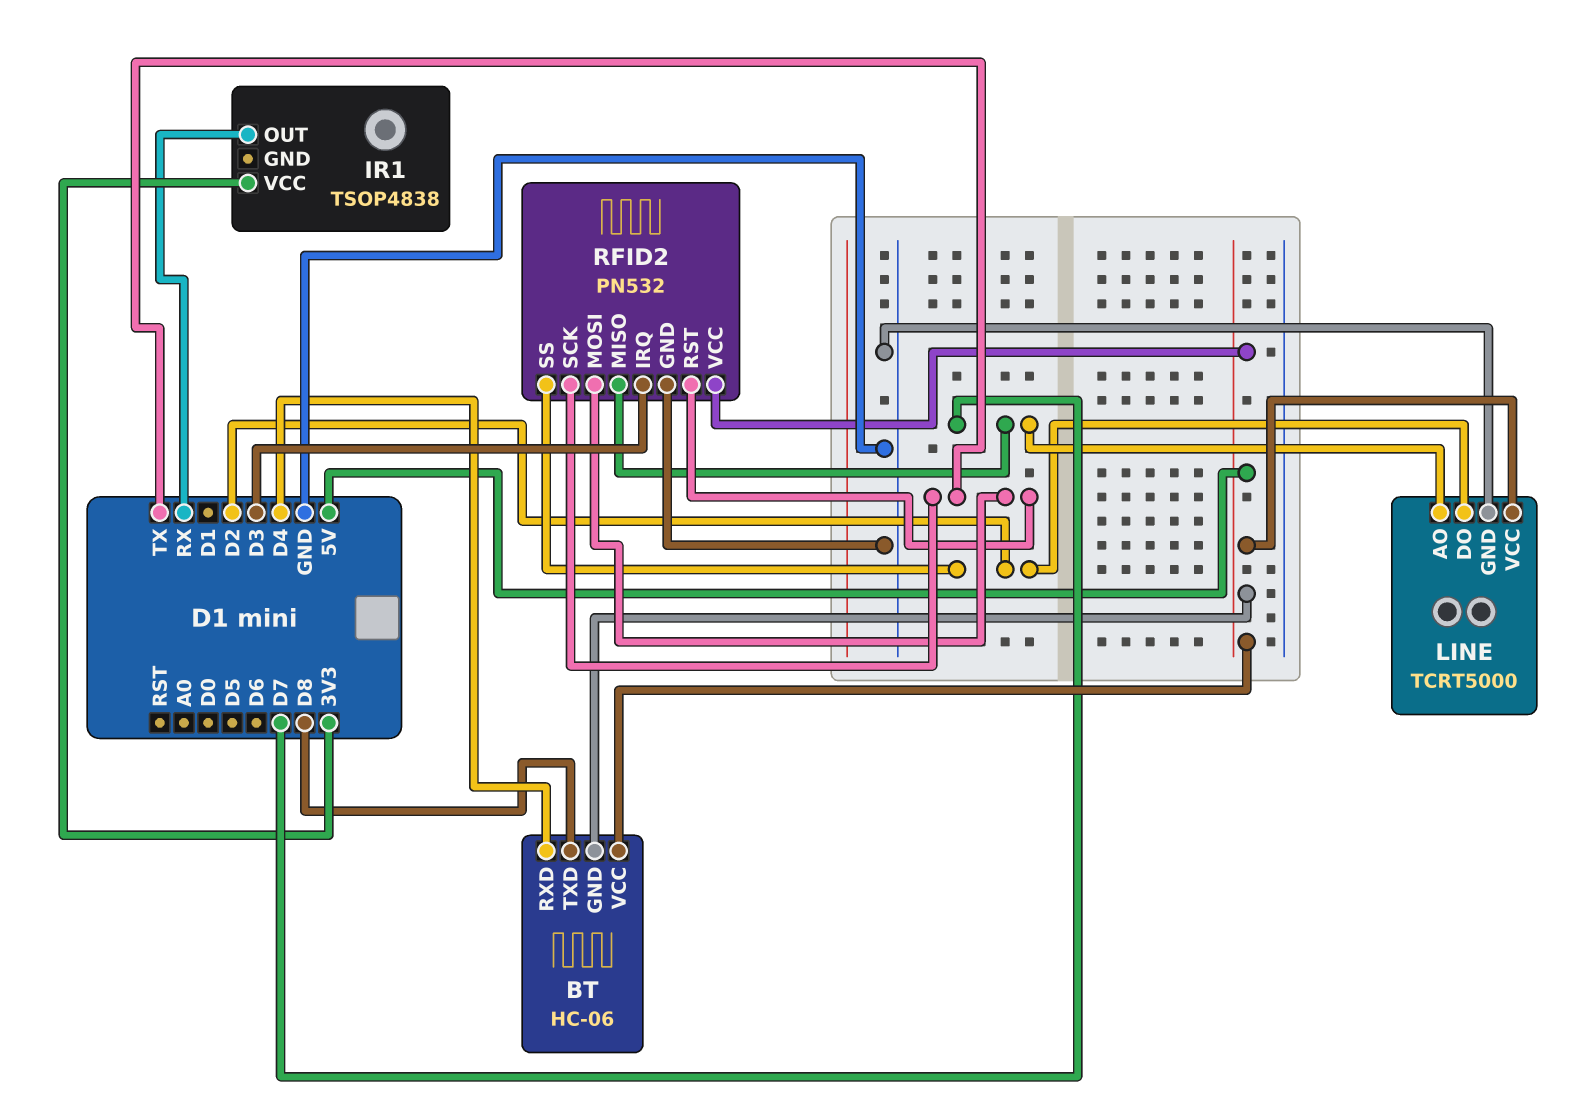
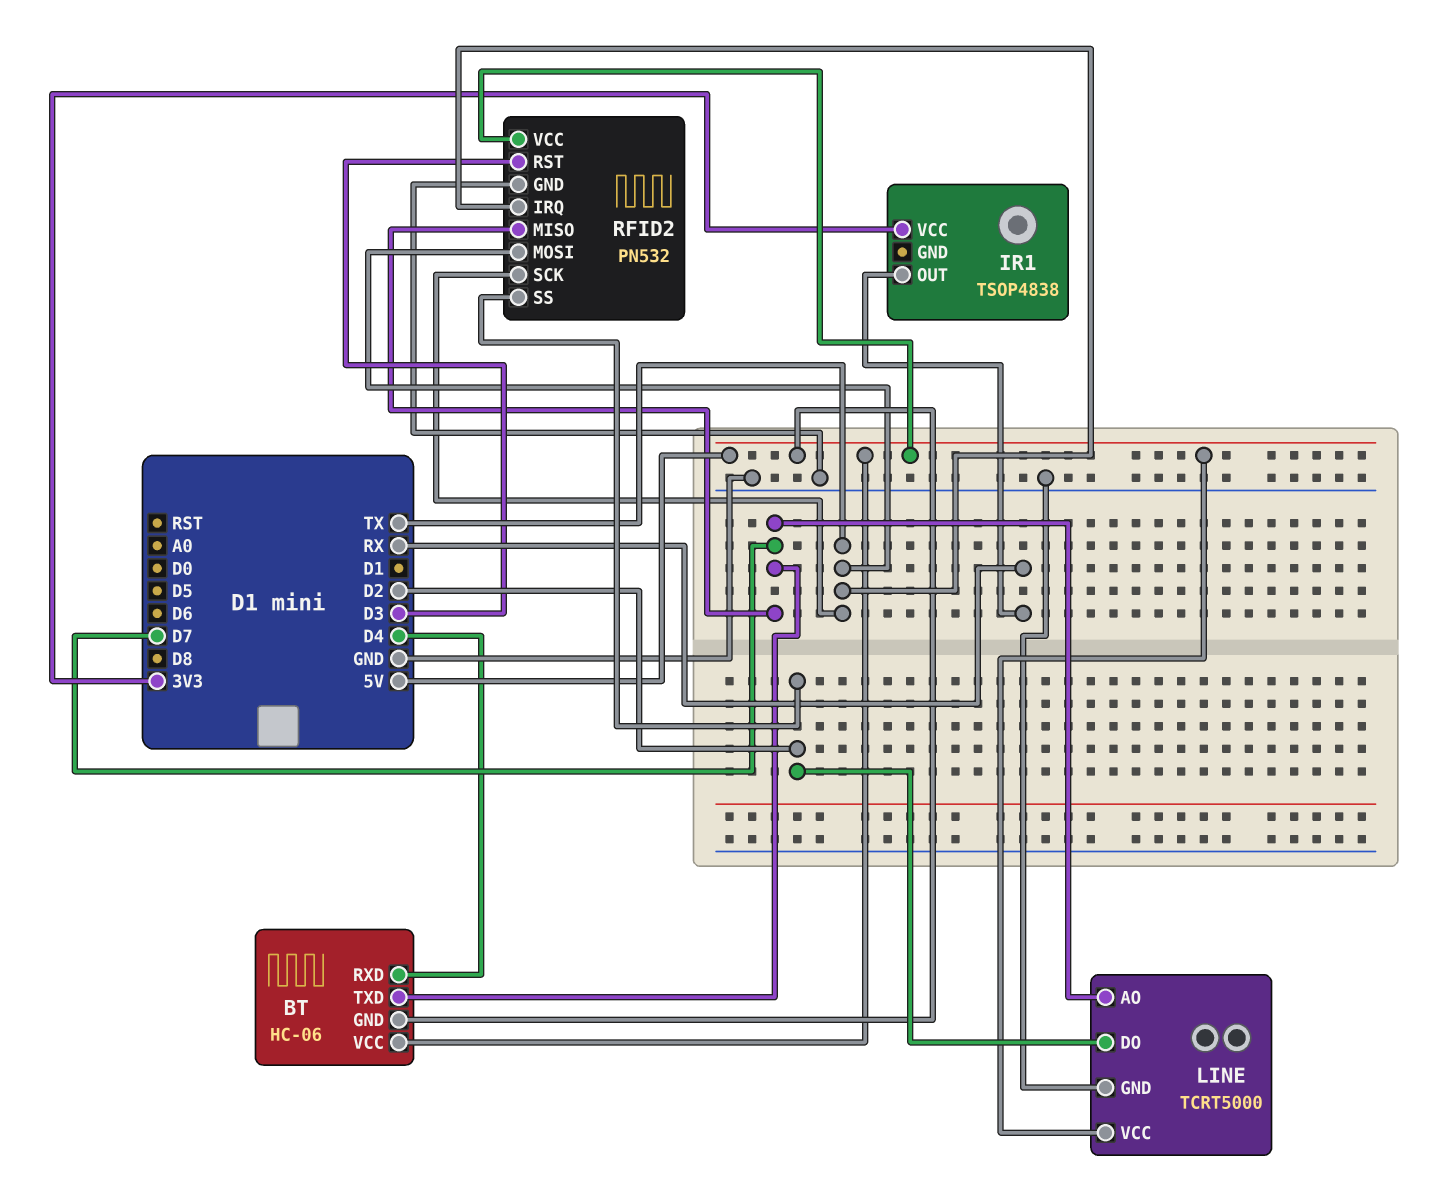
BT pin TXD: D8 -> D7
RFID2 pin IRQ: D3 -> TX
RFID2 pin RST: TX -> D3

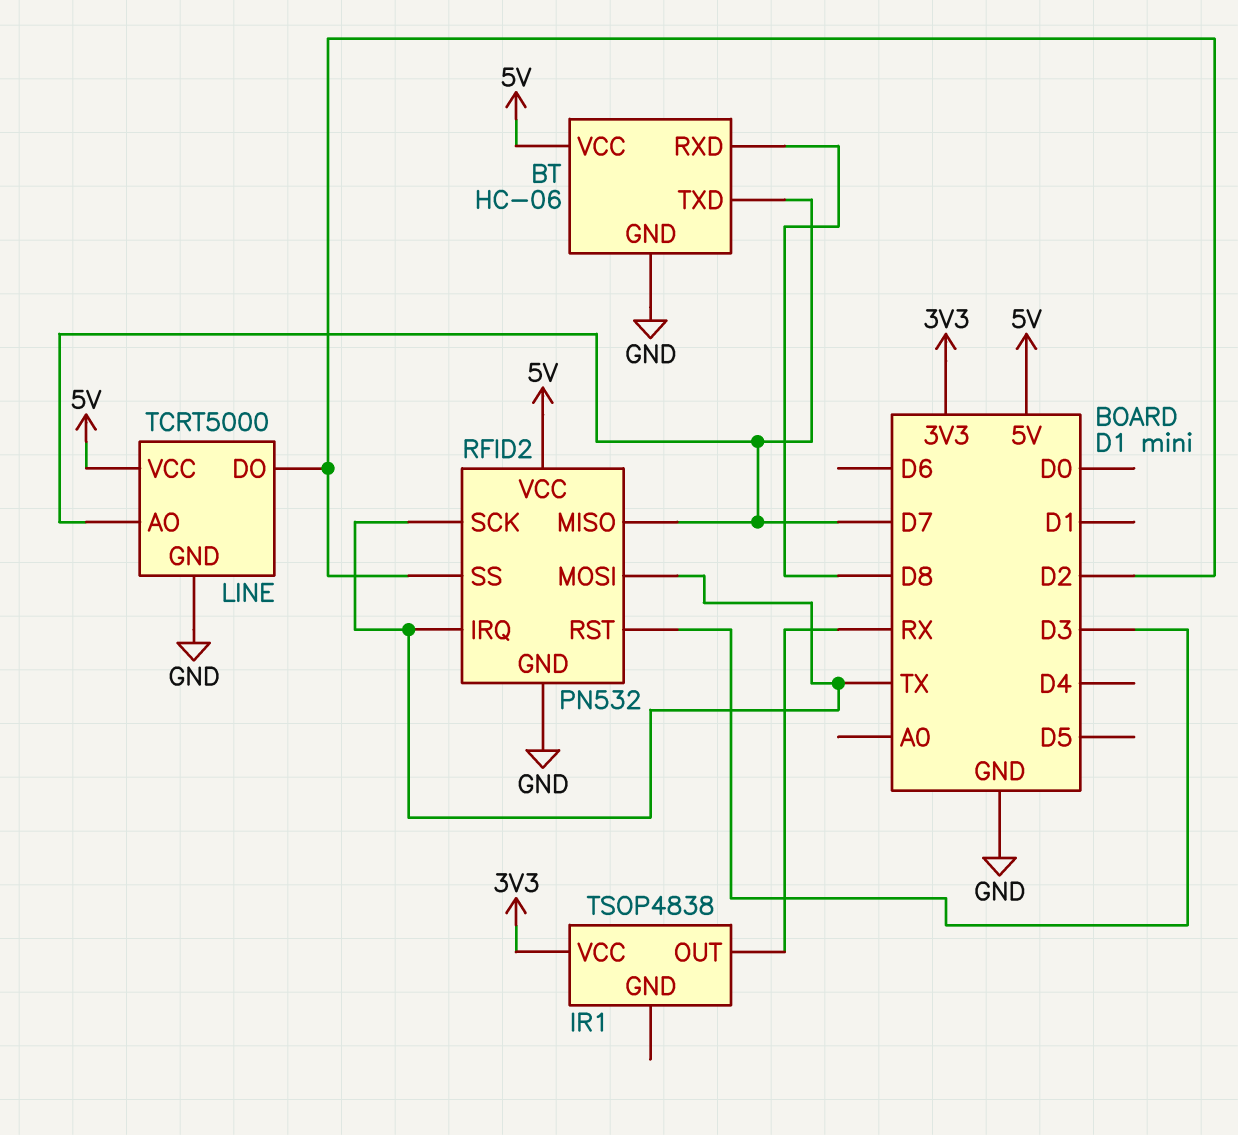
BT pin GND: 5V -> GND
BT pin RXD: D4 -> D8

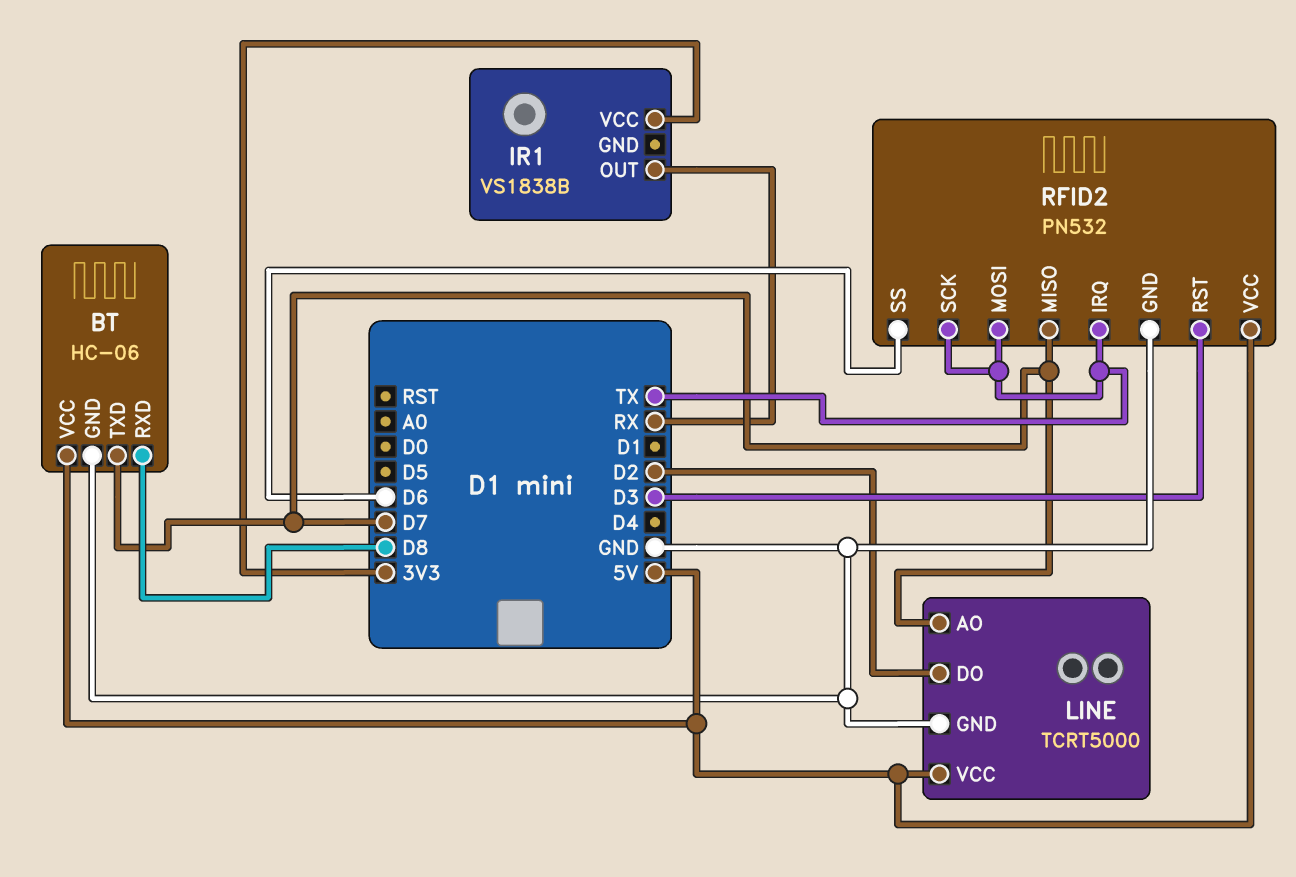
IR1: TSOP4838 -> VS1838B
RFID2 pin SS: D2 -> D6

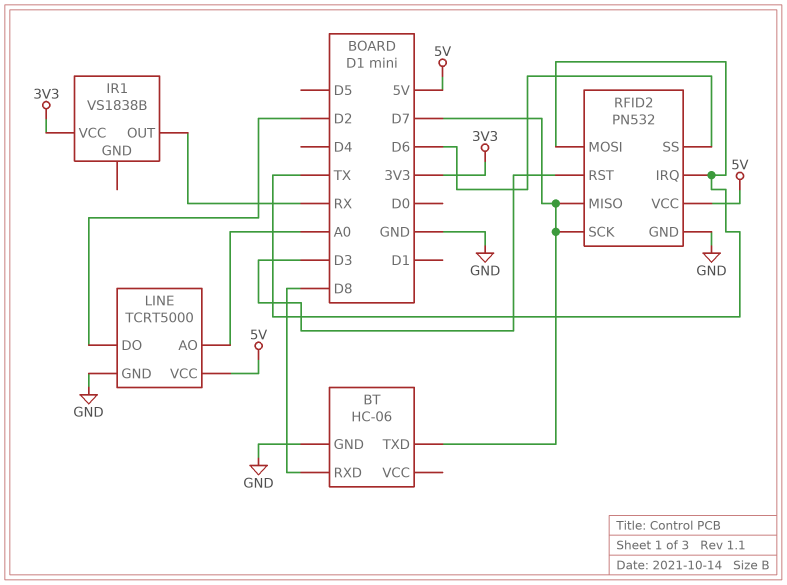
BT pin VCC: 5V -> none
LINE pin AO: D7 -> A0
RFID2 pin SCK: TX -> D7

